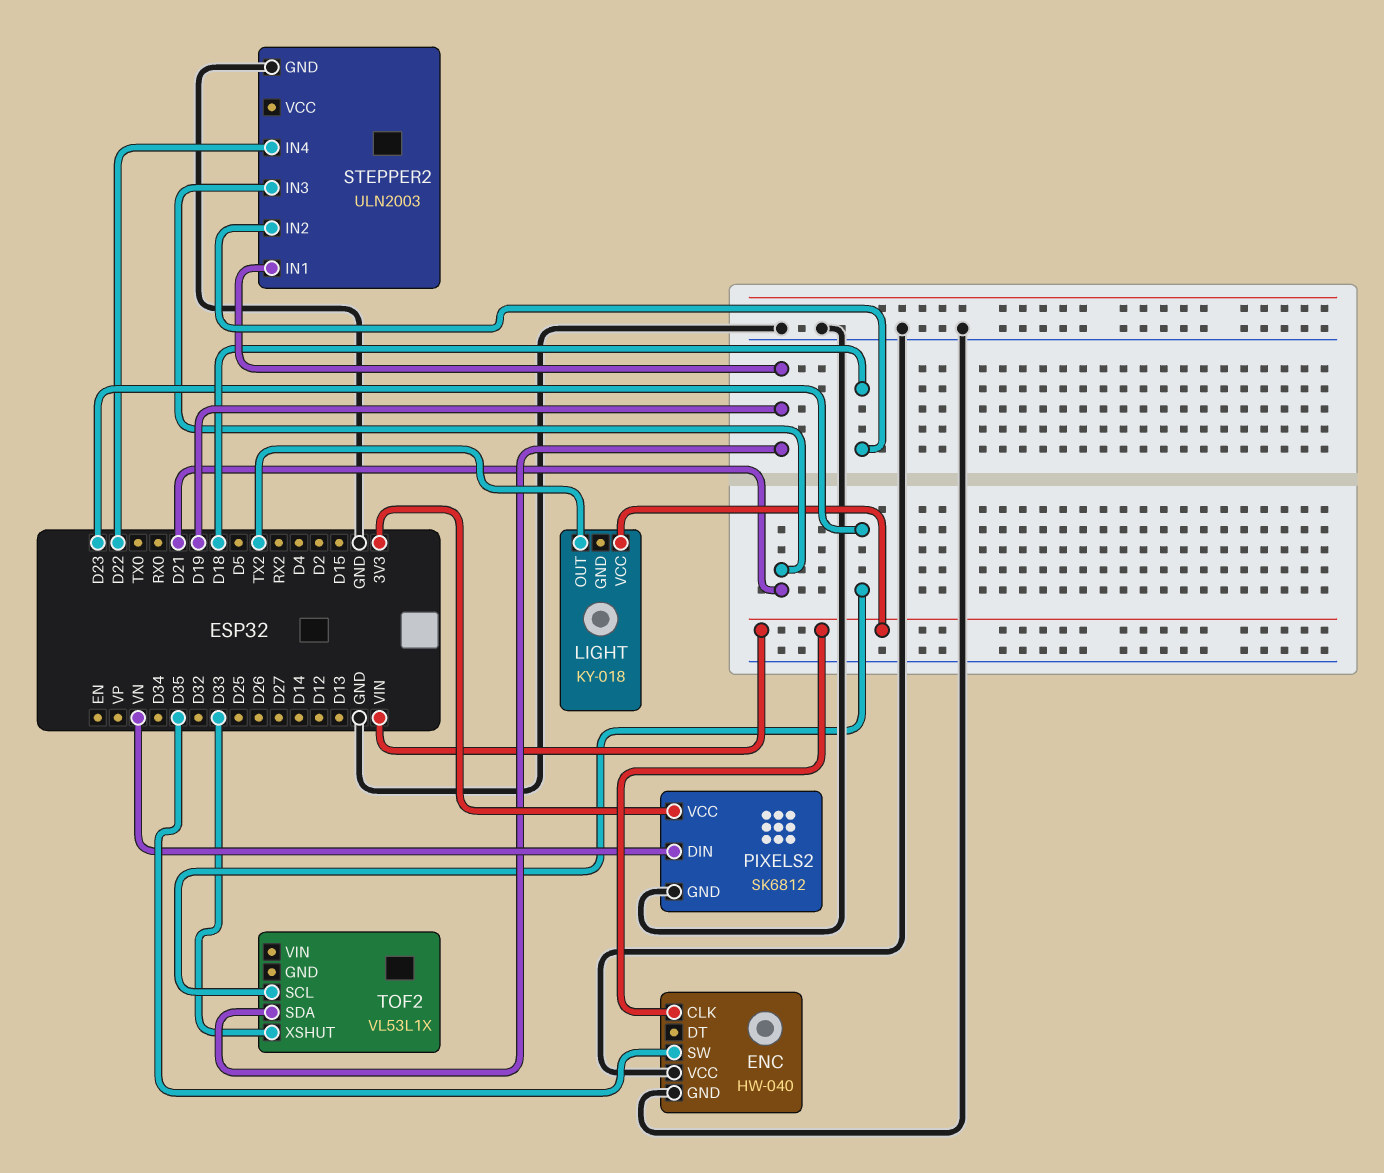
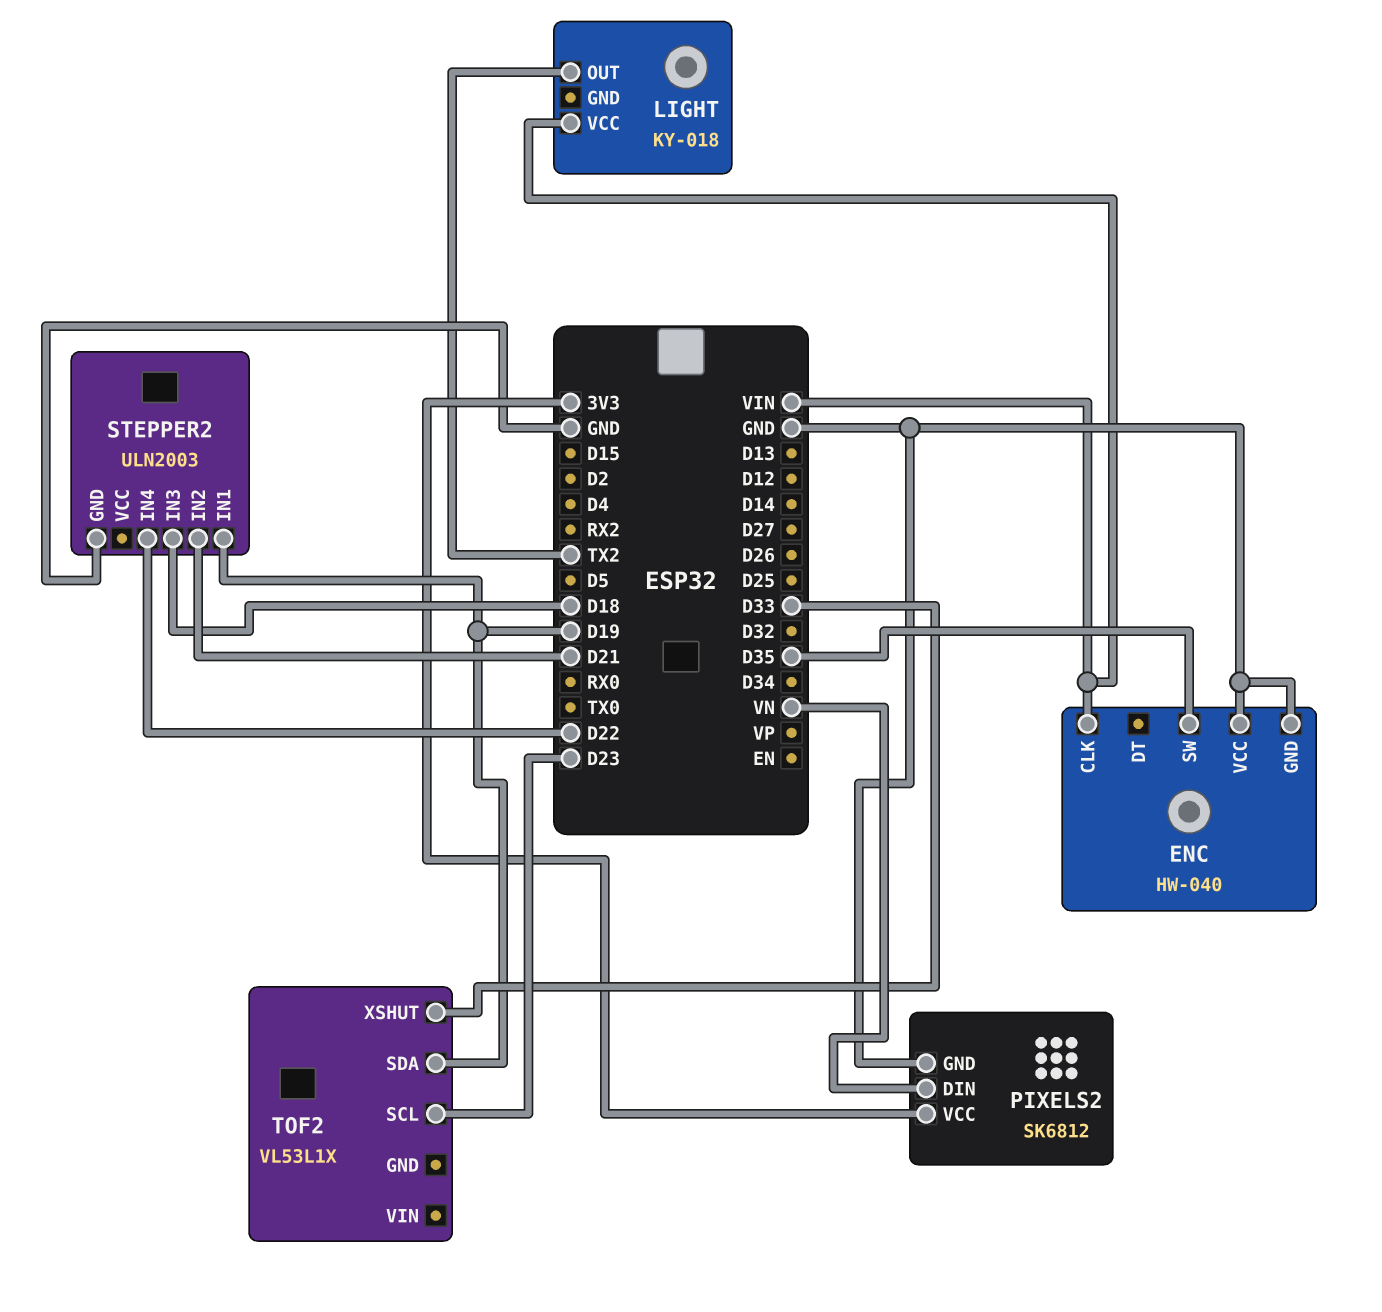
STEPPER2 pin IN2: D18 -> D21
STEPPER2 pin IN3: D21 -> D18

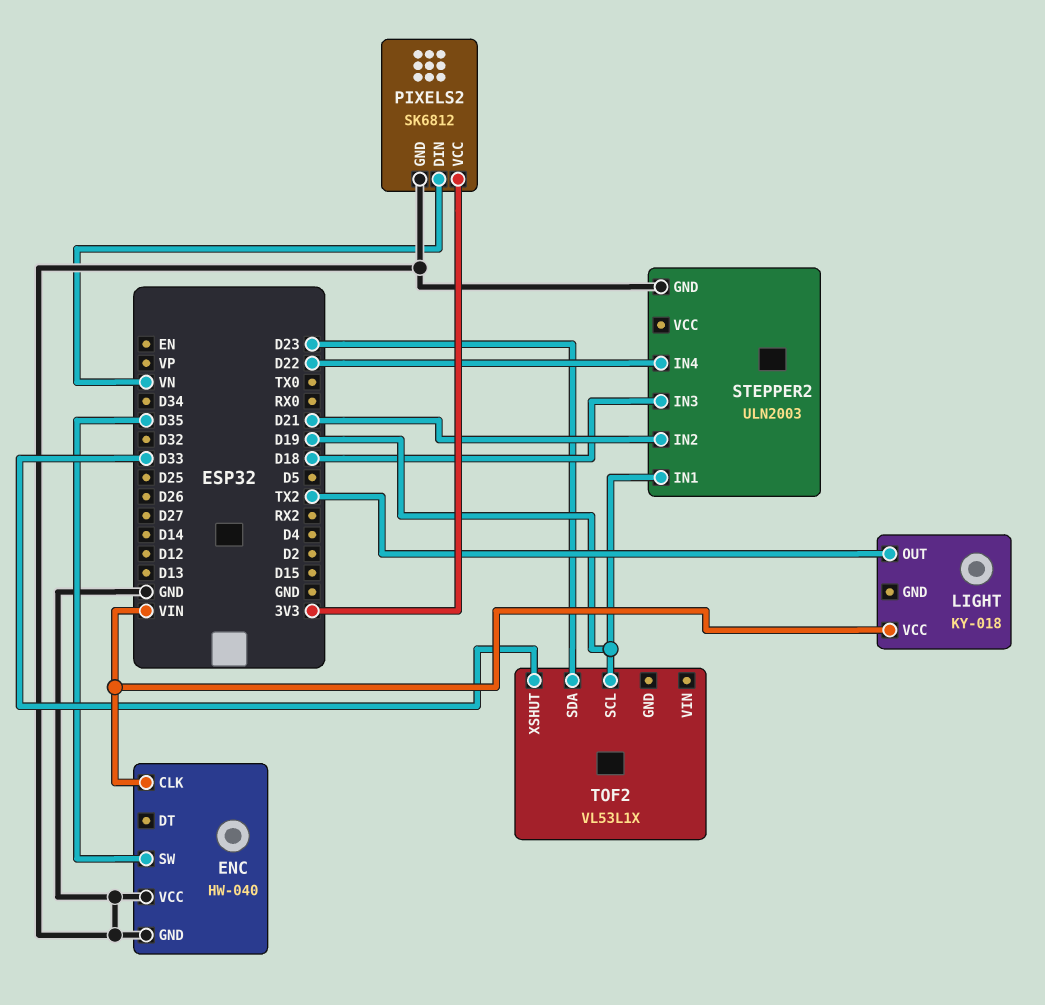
TOF2 pin SCL: D23 -> D19
TOF2 pin SDA: D19 -> D23

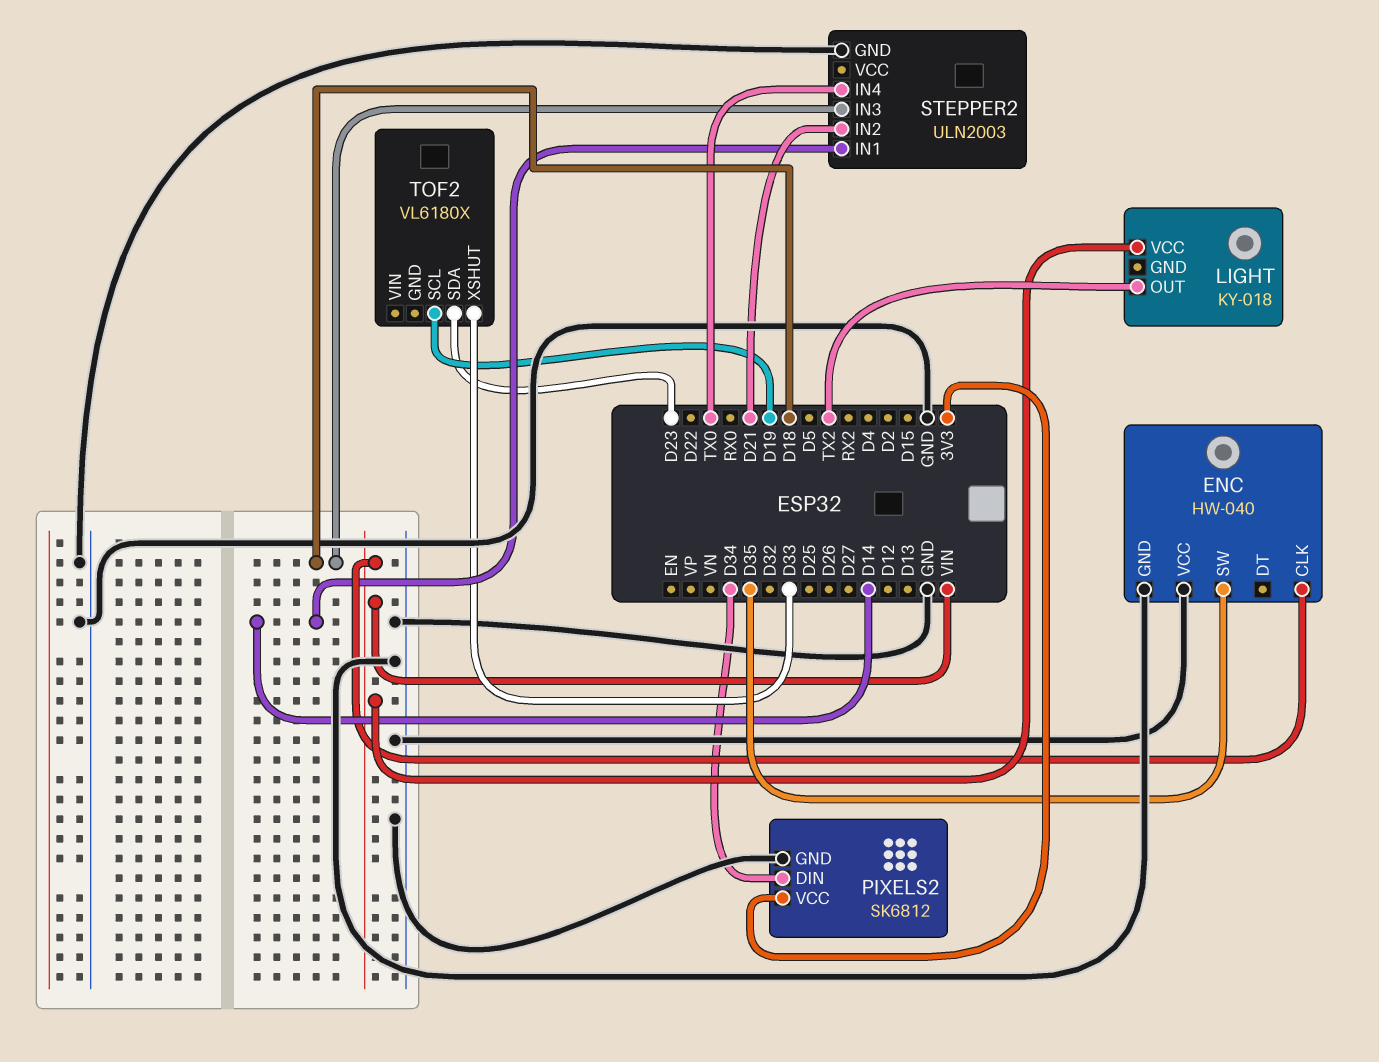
PIXELS2 pin DIN: VN -> D34
STEPPER2 pin IN1: D19 -> D14
STEPPER2 pin IN4: D22 -> TX0
TOF2: VL53L1X -> VL6180X

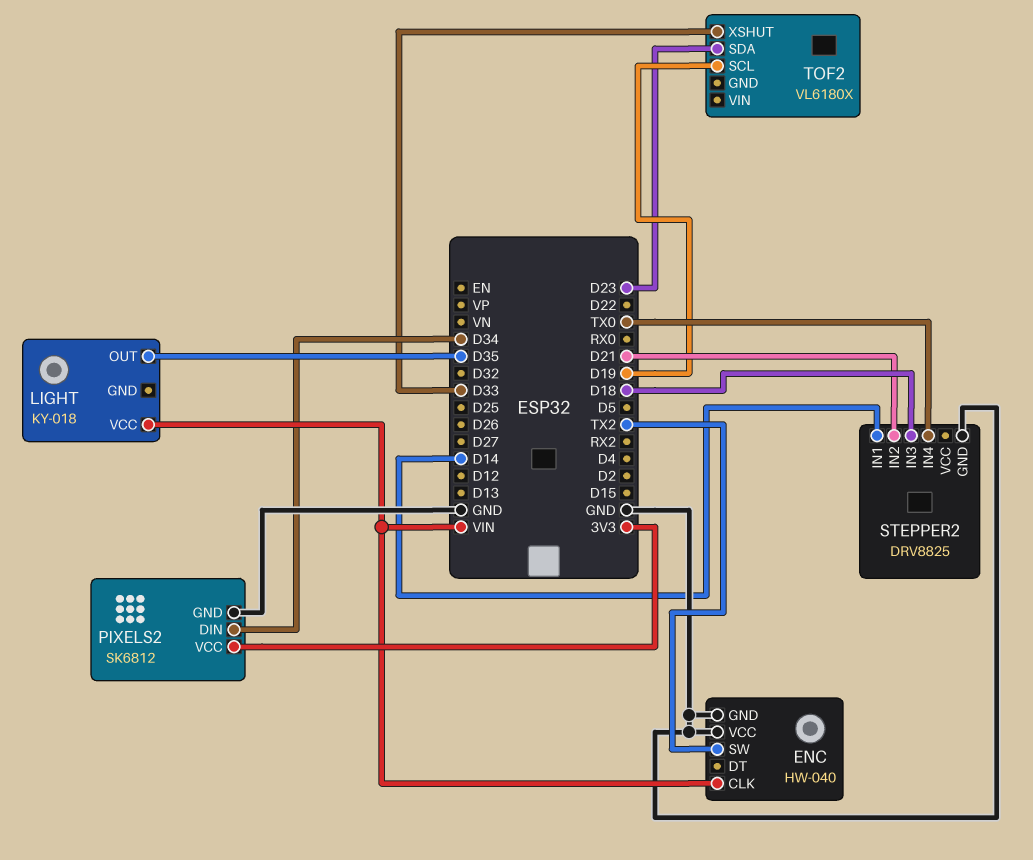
ENC pin SW: D35 -> TX2
LIGHT pin OUT: TX2 -> D35
STEPPER2: ULN2003 -> DRV8825

